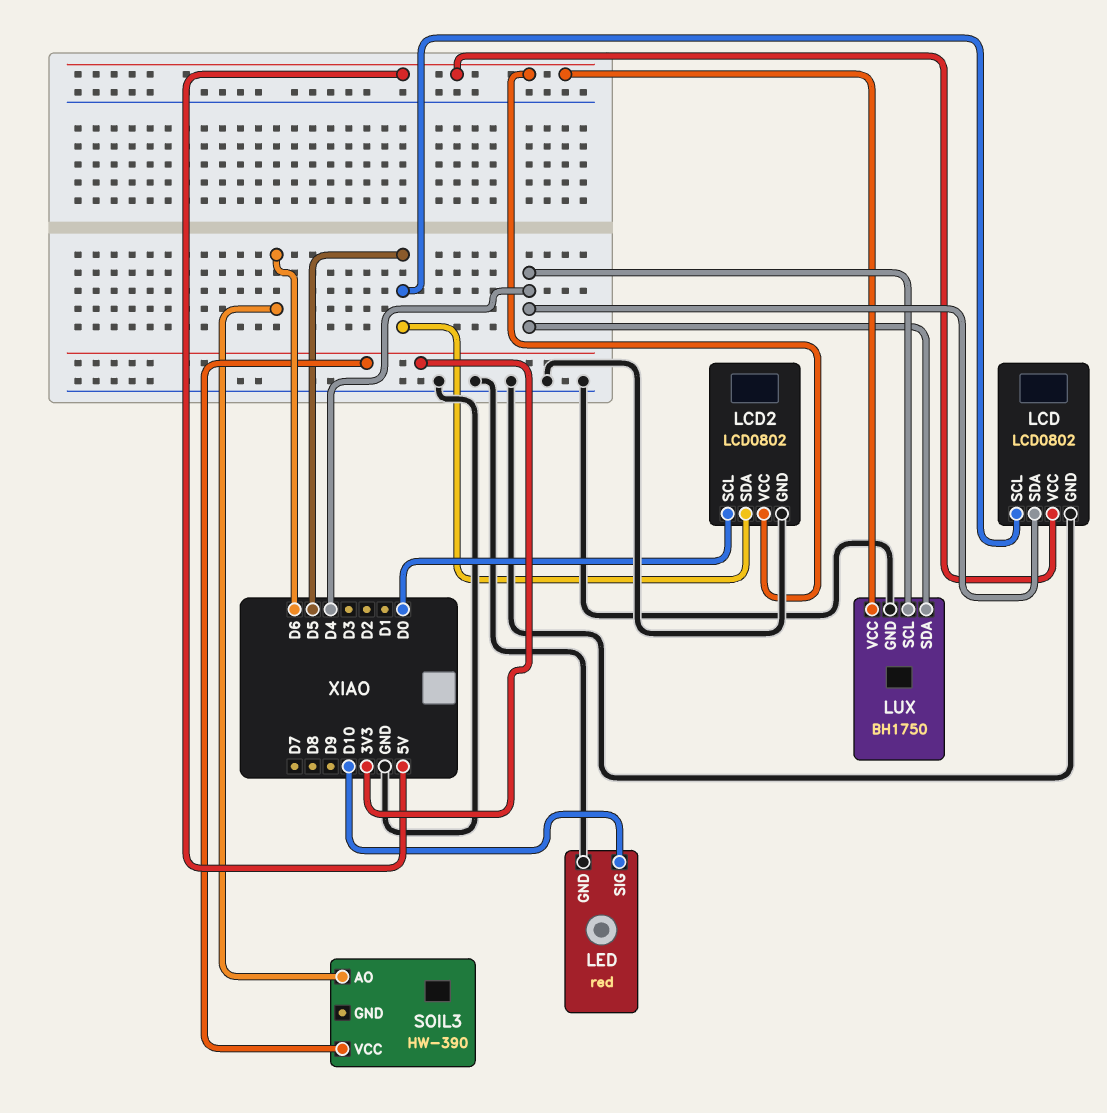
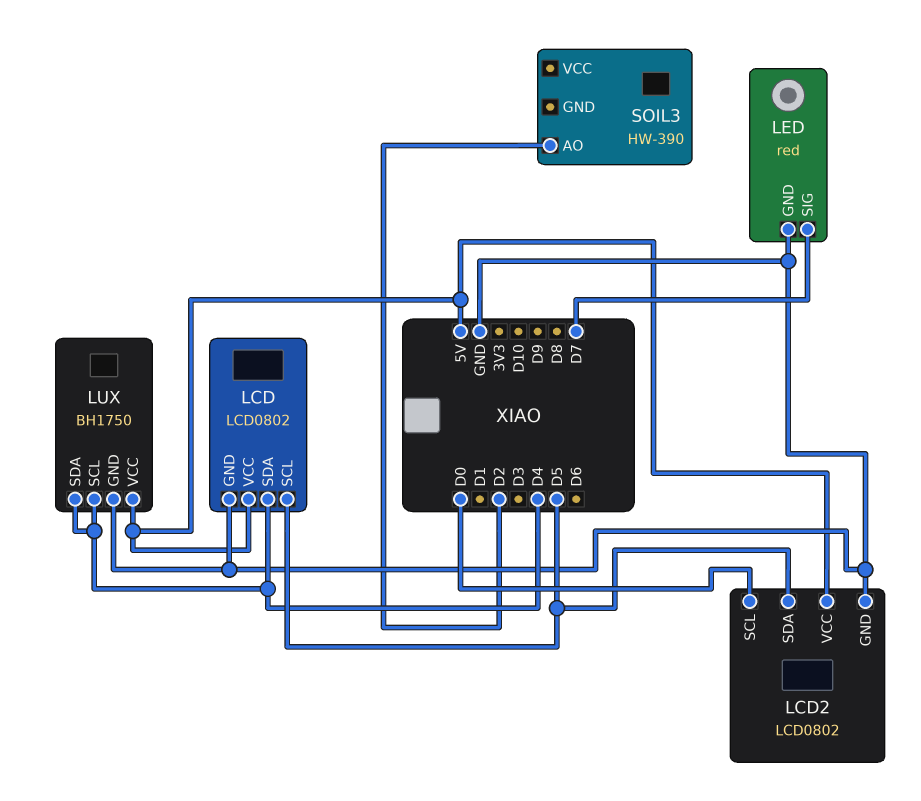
LED pin SIG: D10 -> D7
SOIL3 pin AO: D6 -> D2
SOIL3 pin VCC: 3V3 -> none

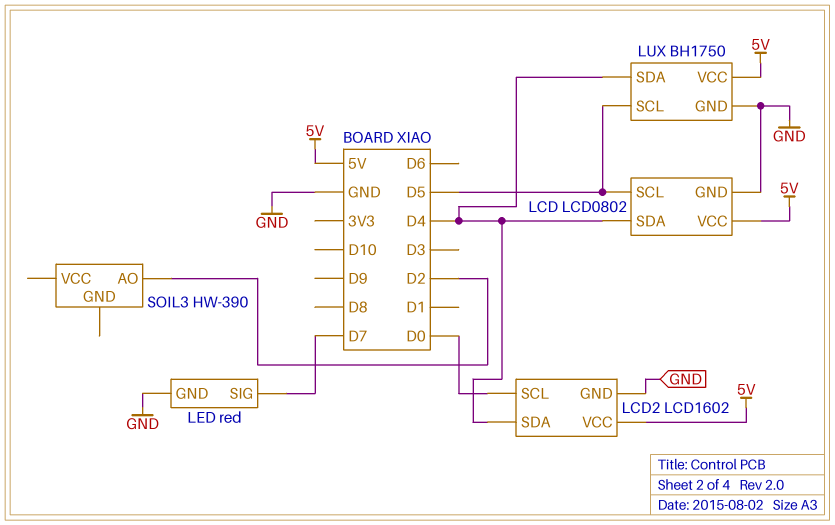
LCD2: LCD0802 -> LCD1602
LCD2 pin SDA: D5 -> D4
LUX pin SCL: D4 -> D5

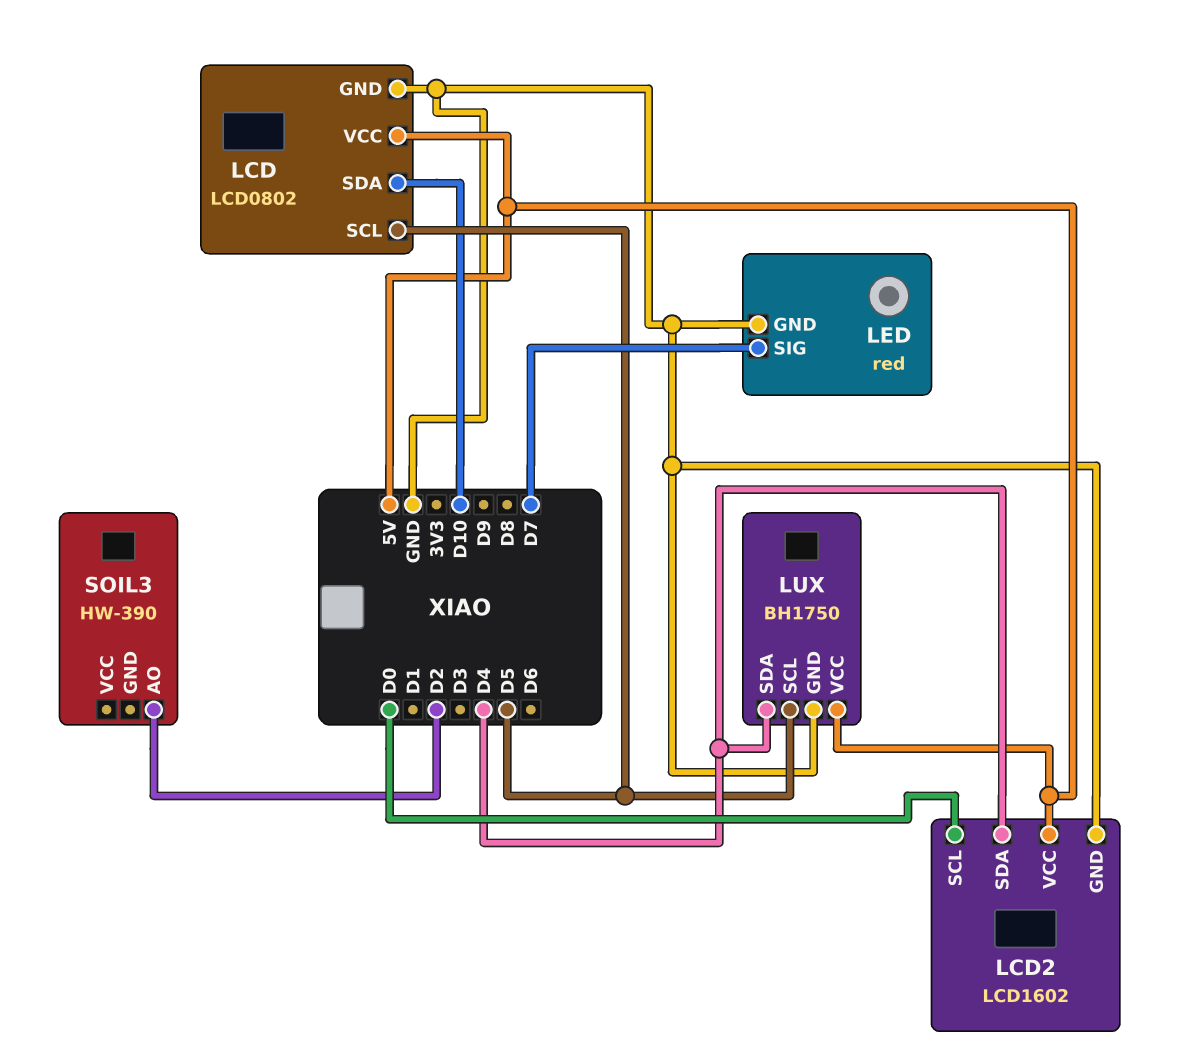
LCD pin SDA: D4 -> D10

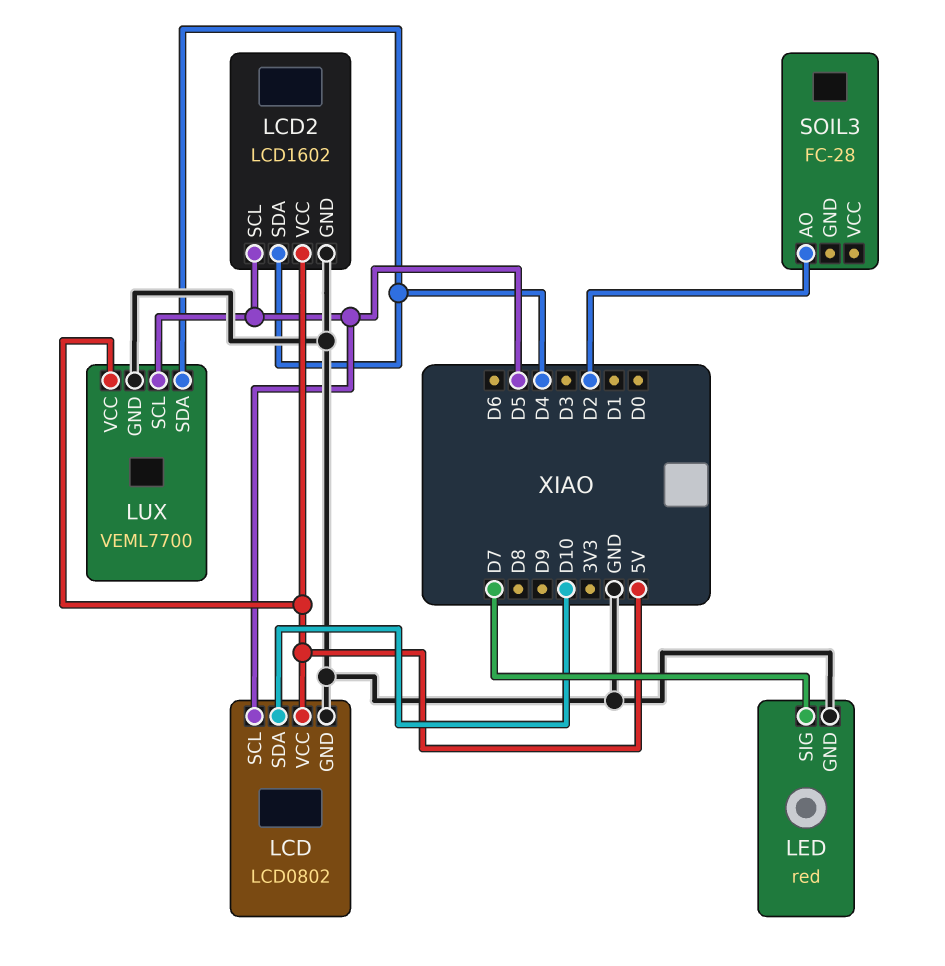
LCD2 pin SCL: D0 -> D5
LUX: BH1750 -> VEML7700
SOIL3: HW-390 -> FC-28

